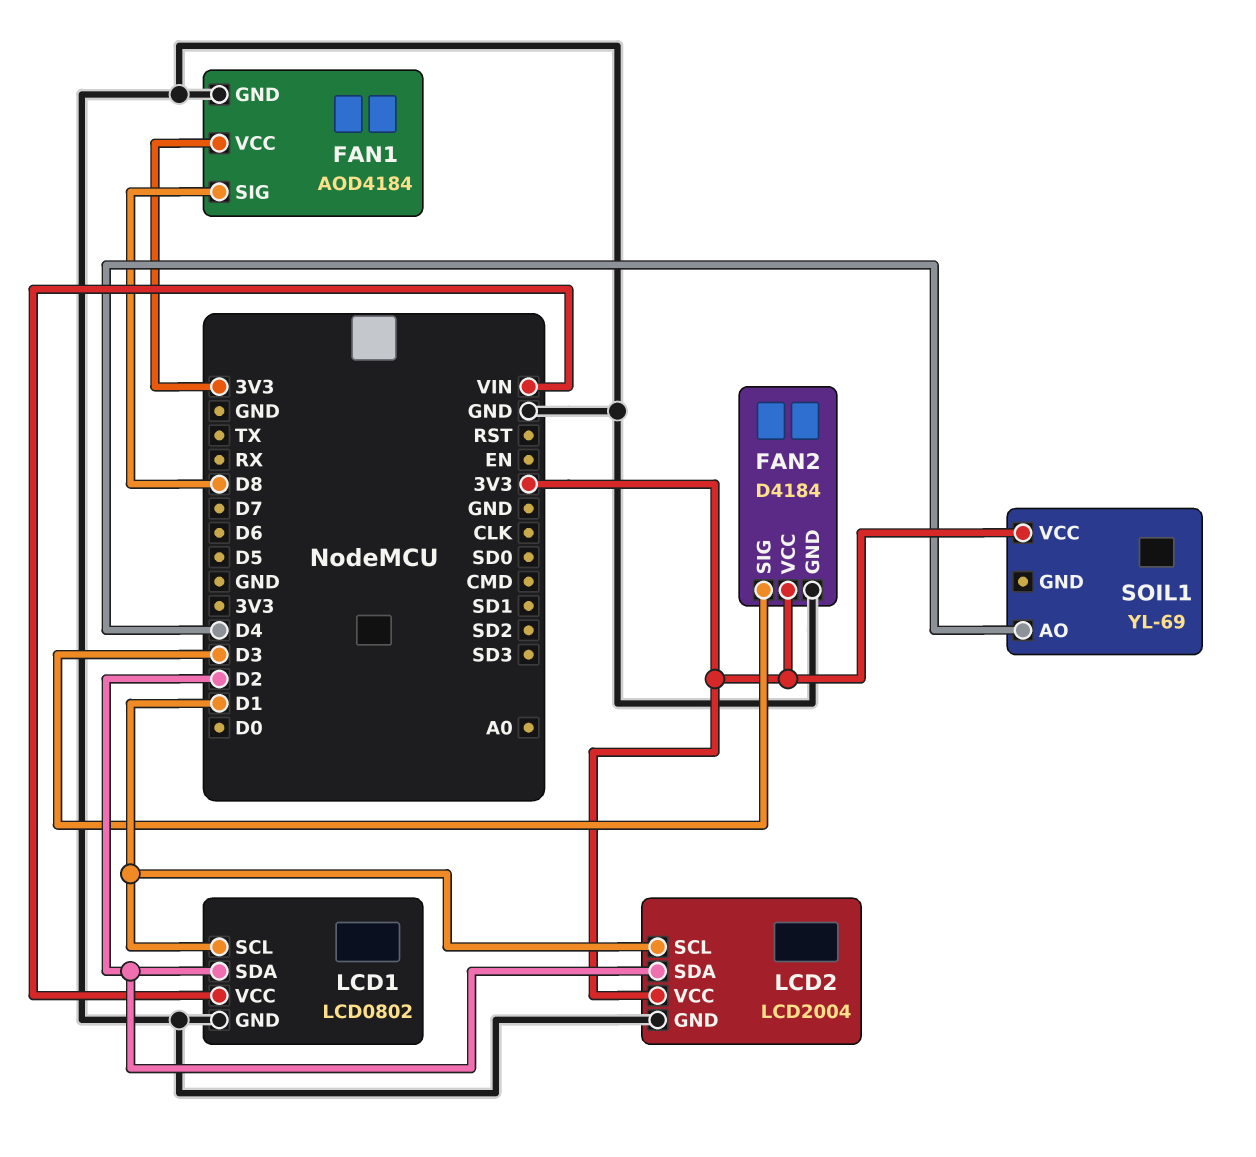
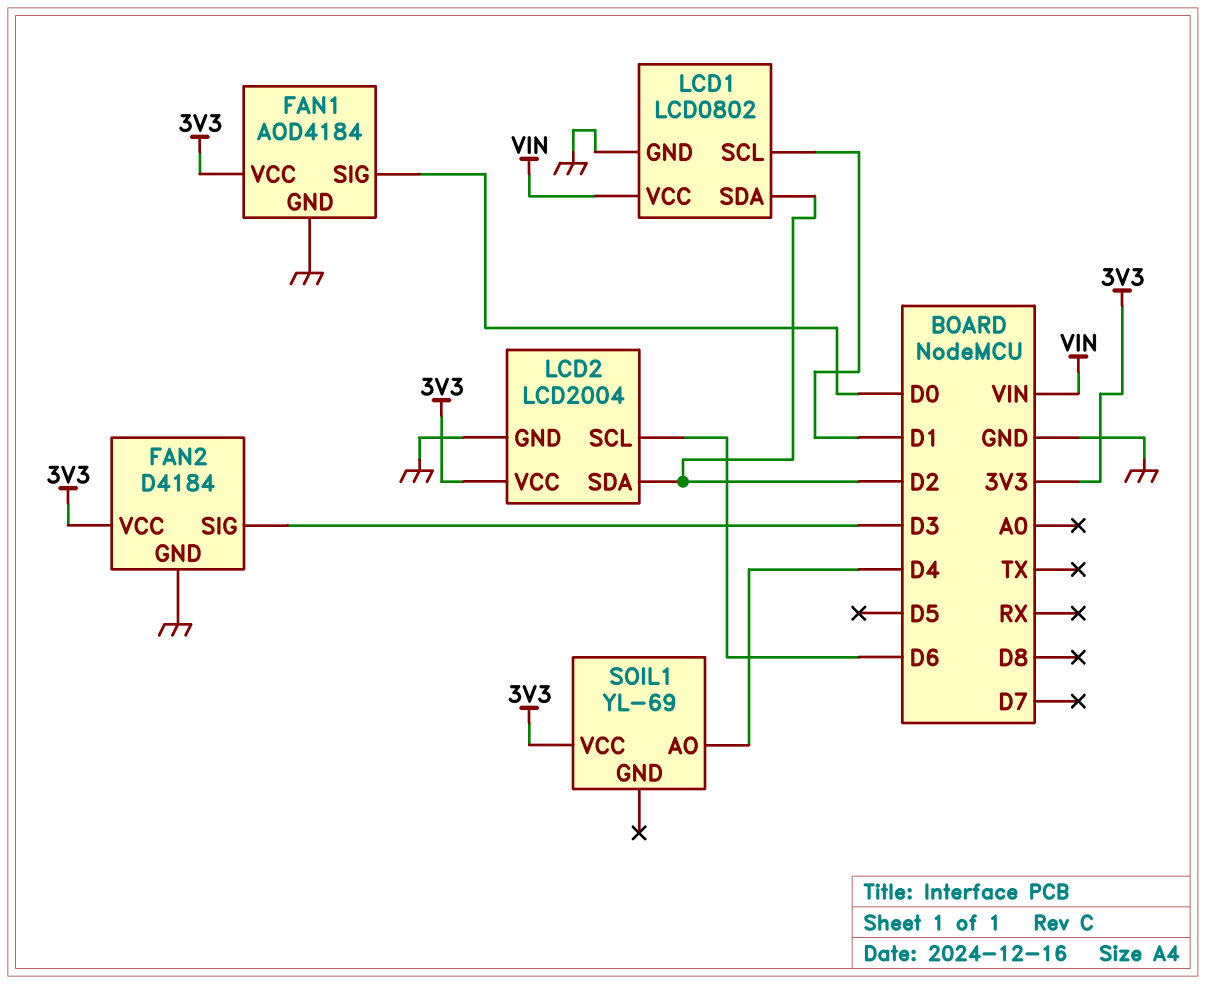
FAN1 pin SIG: D8 -> D0
LCD2 pin SCL: D1 -> D6

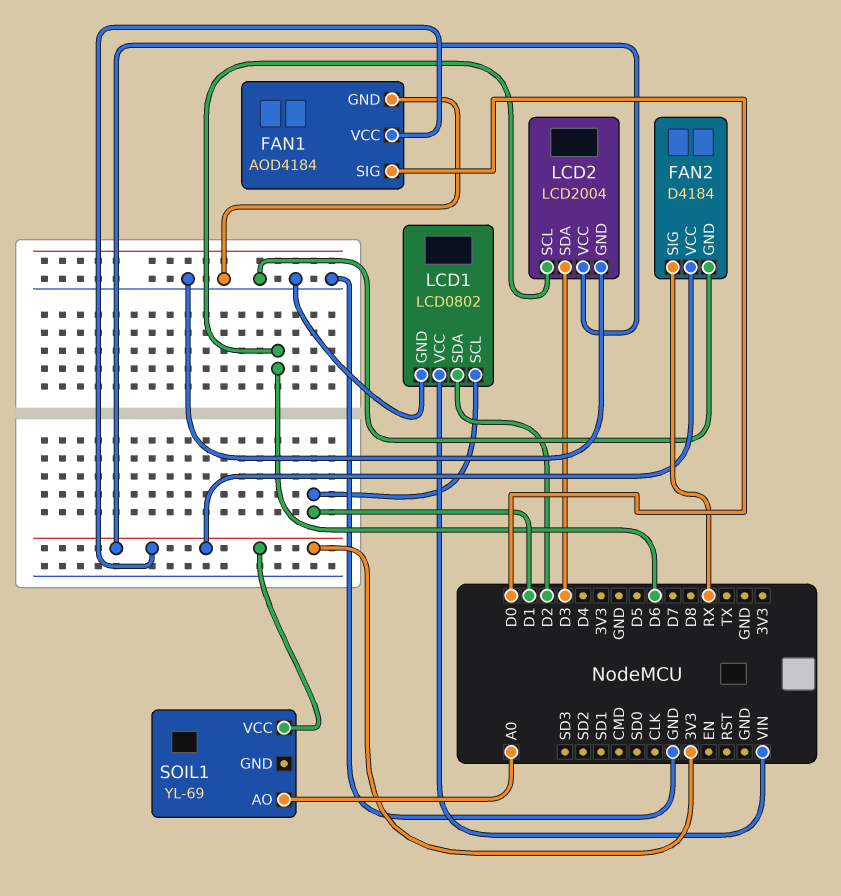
FAN2 pin SIG: D3 -> RX
LCD2 pin SDA: D2 -> D3
SOIL1 pin AO: D4 -> A0

